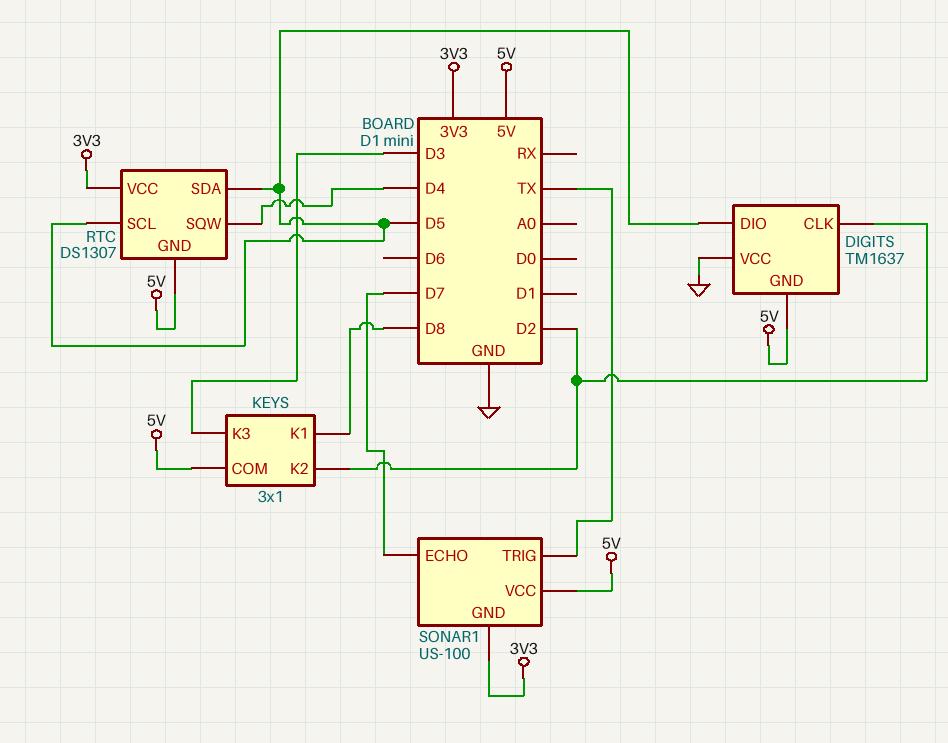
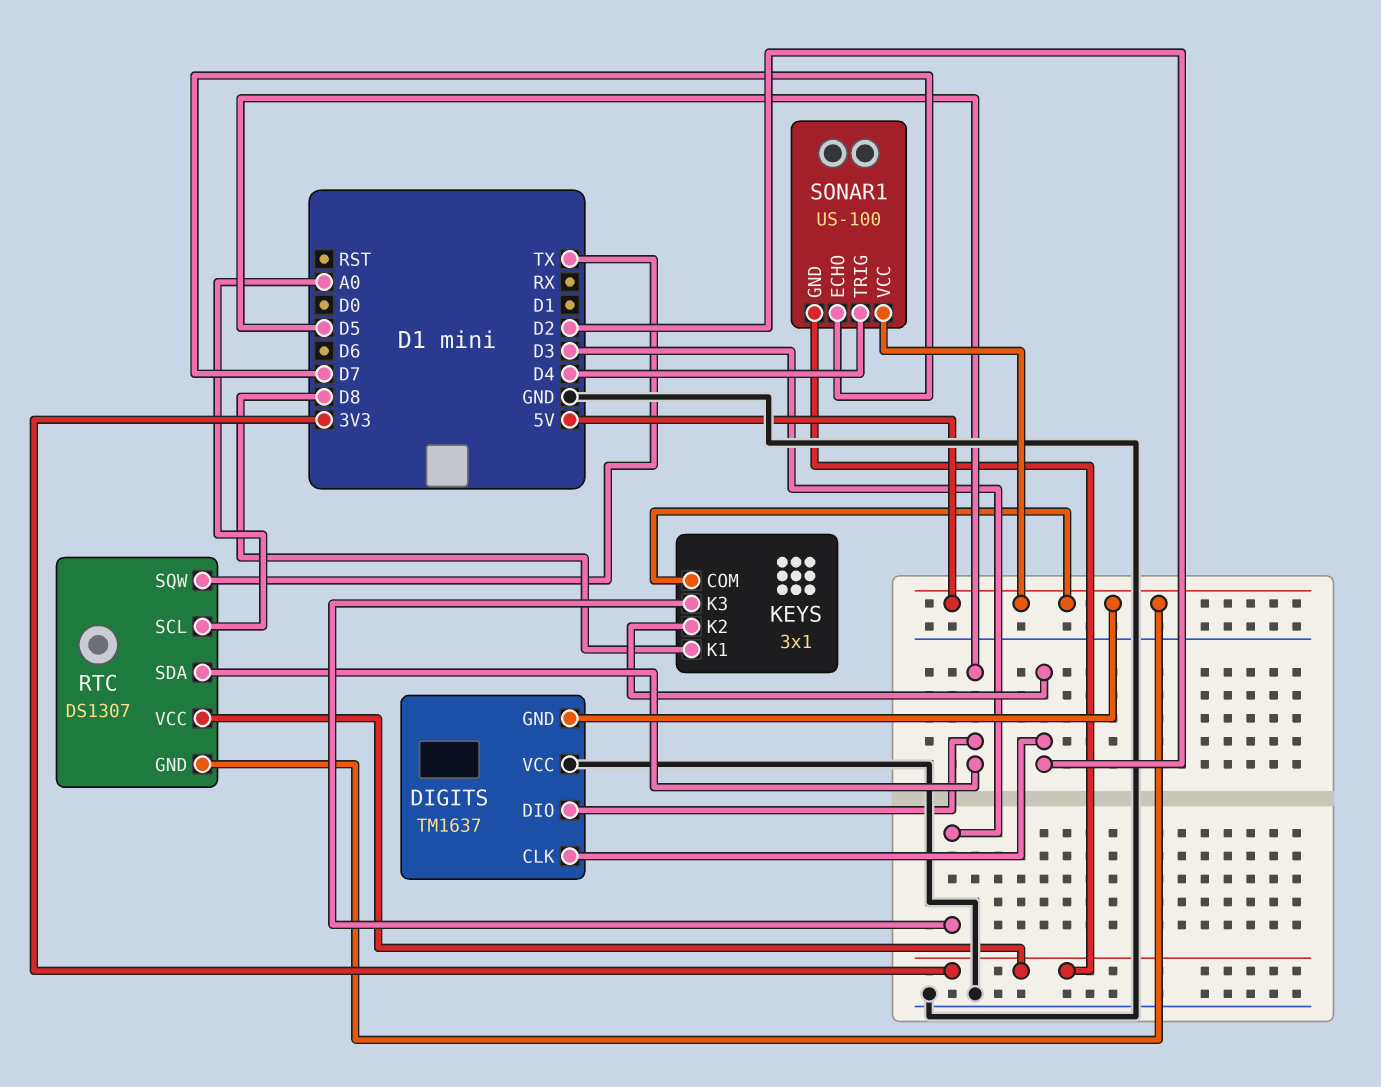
RTC pin SCL: D5 -> A0
RTC pin SQW: D4 -> TX
SONAR1 pin TRIG: TX -> D4

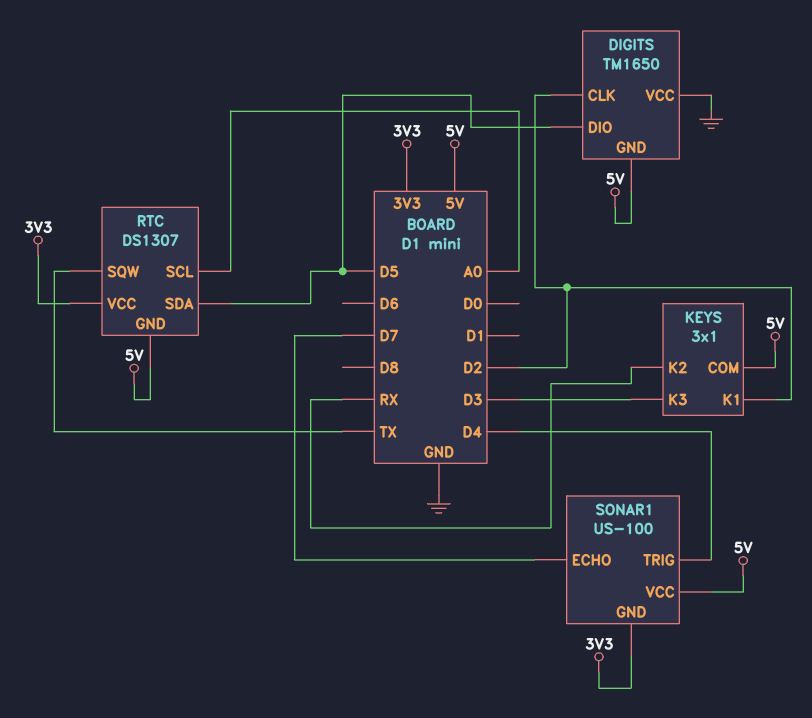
DIGITS: TM1637 -> TM1650
KEYS pin K1: D8 -> D2
KEYS pin K2: D2 -> RX

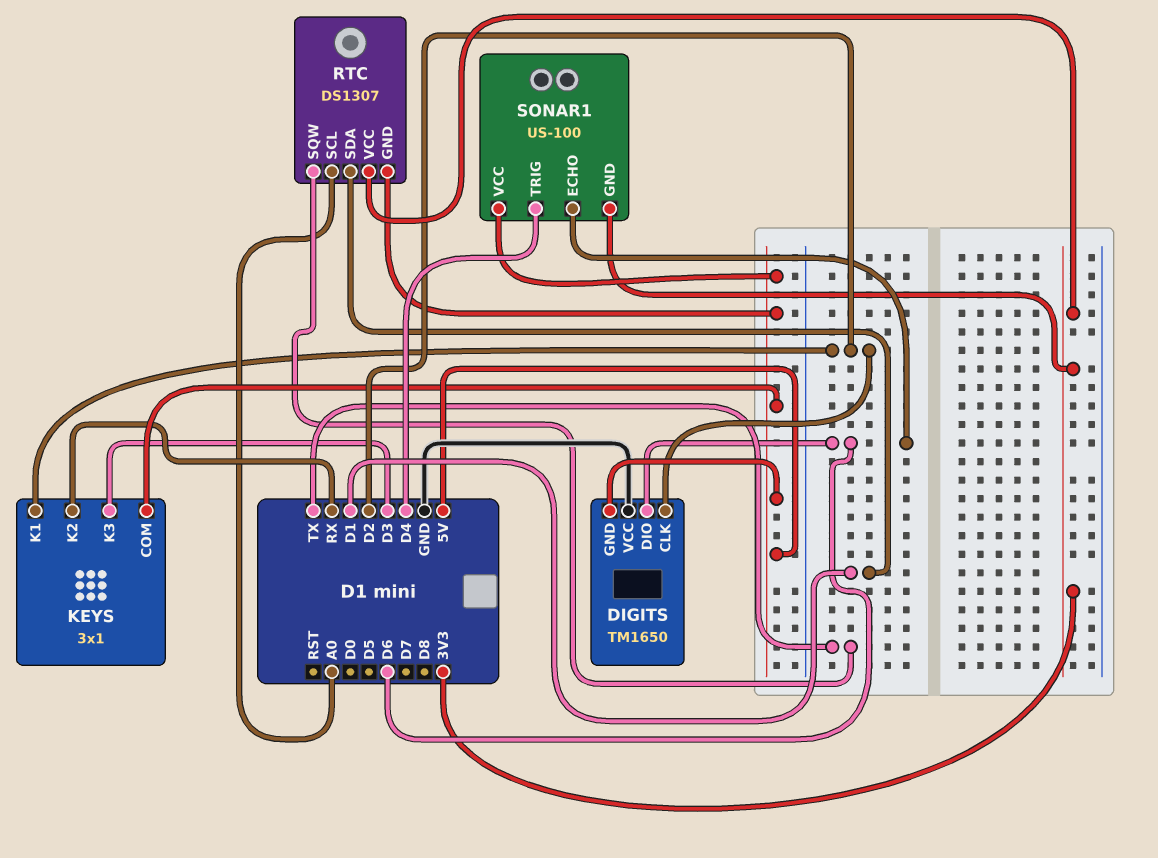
DIGITS pin DIO: D5 -> D6
RTC pin SDA: D5 -> D1
SONAR1 pin ECHO: D7 -> D6

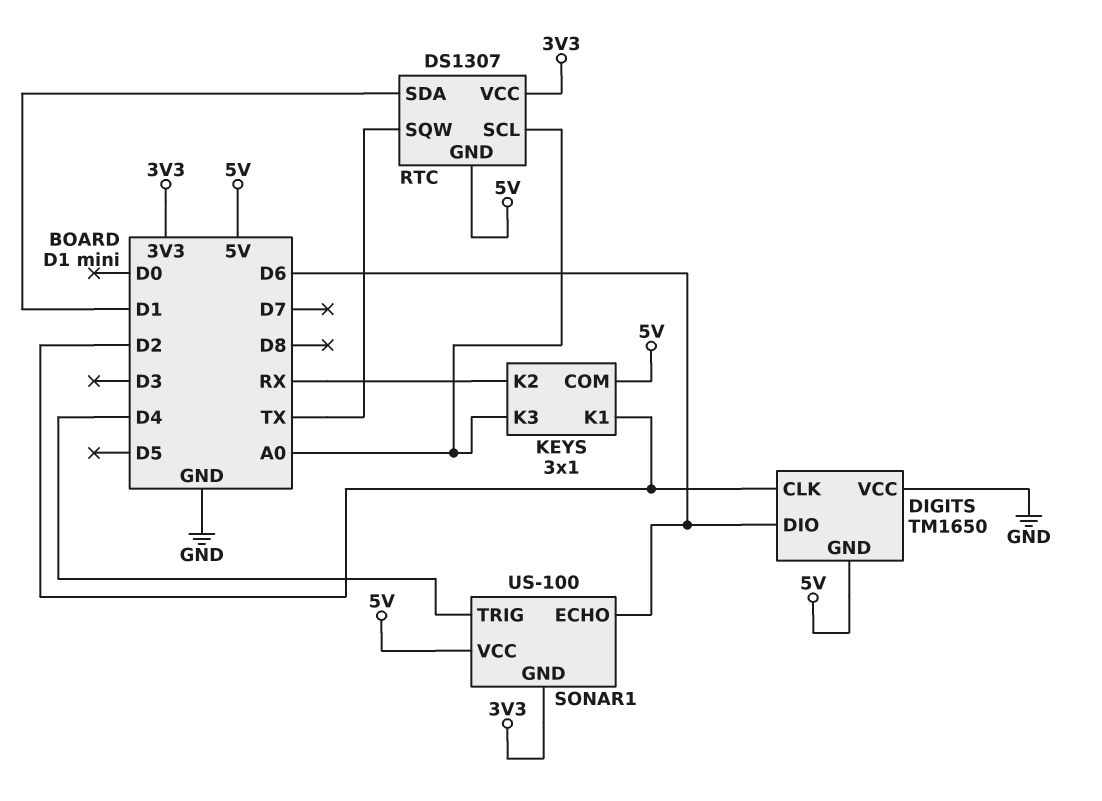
KEYS pin K3: D3 -> A0

